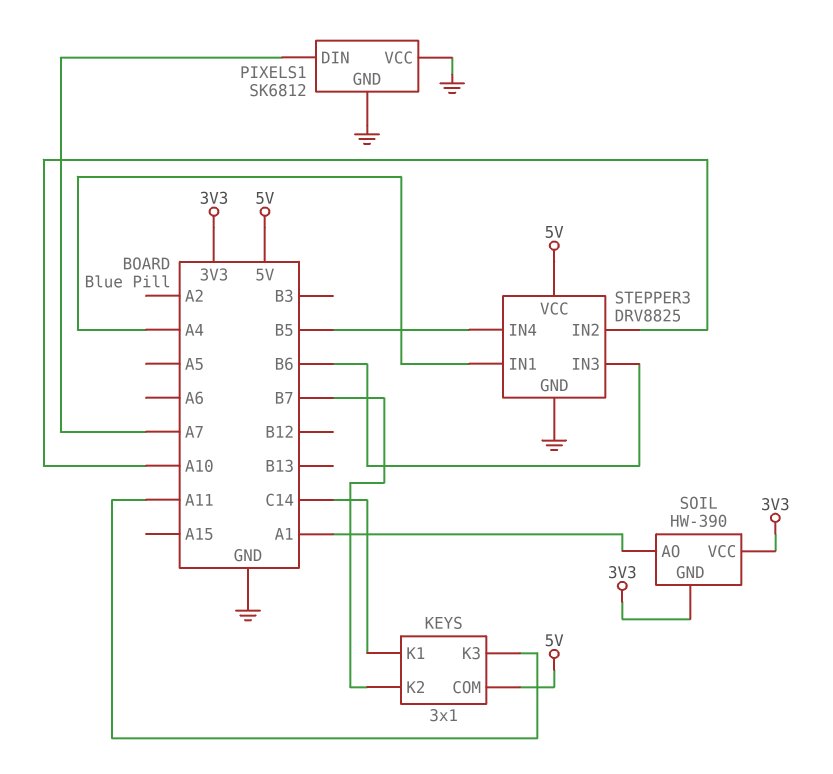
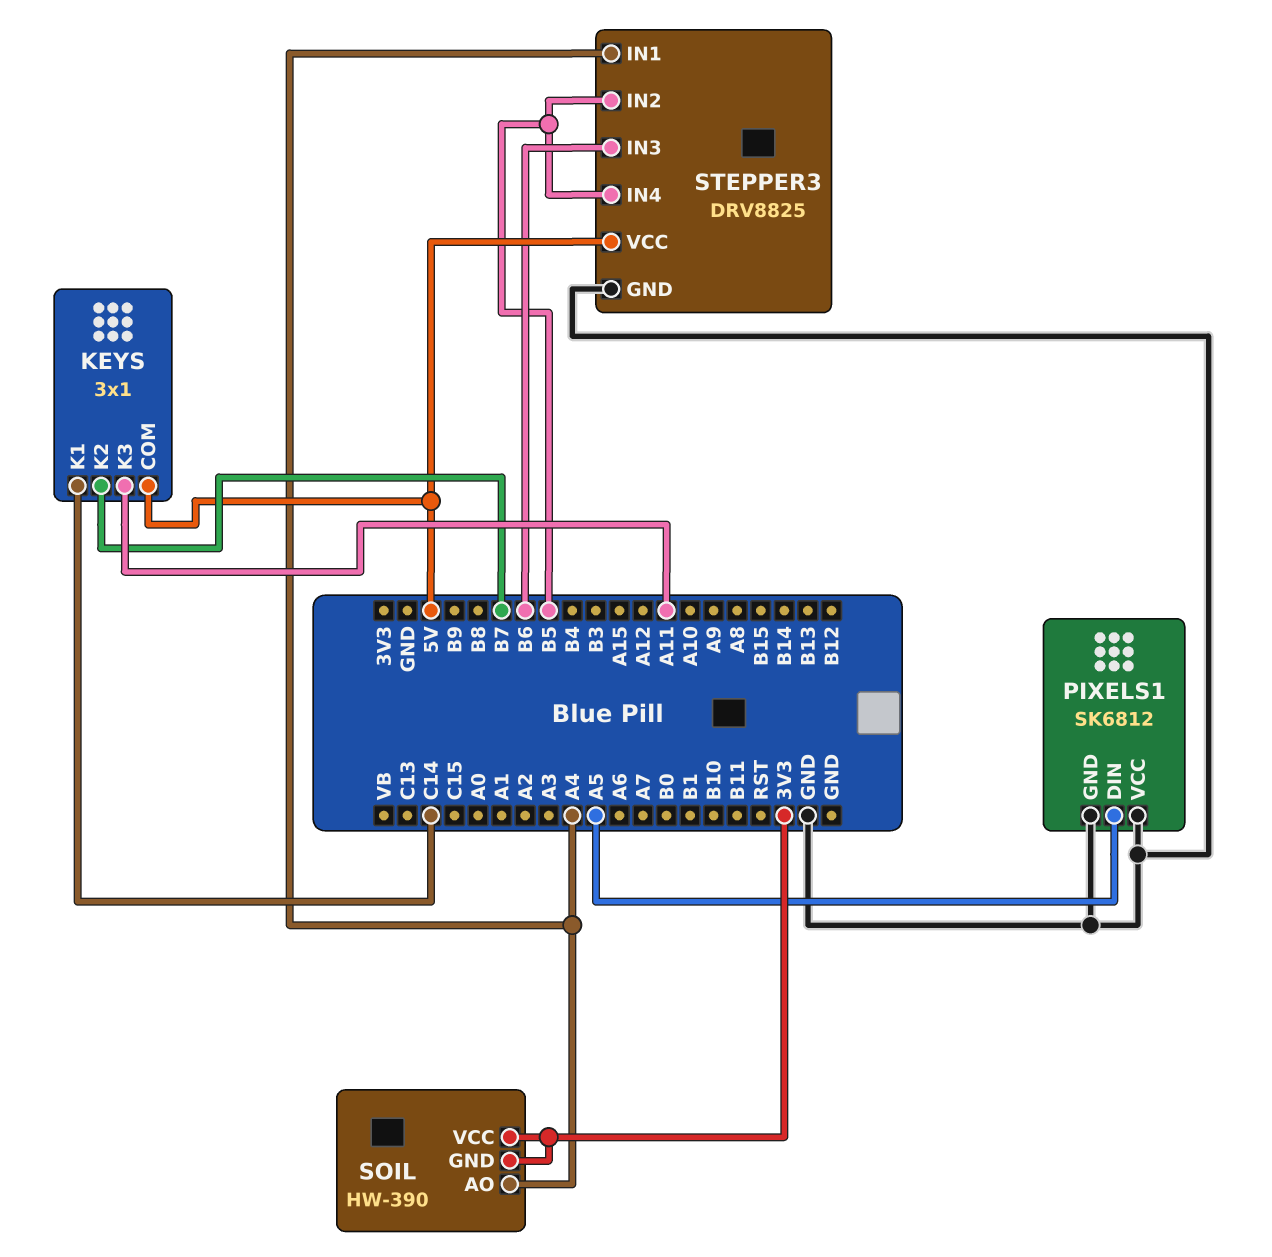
PIXELS1 pin DIN: A7 -> A5
SOIL pin AO: A1 -> A4
STEPPER3 pin IN2: A10 -> B5

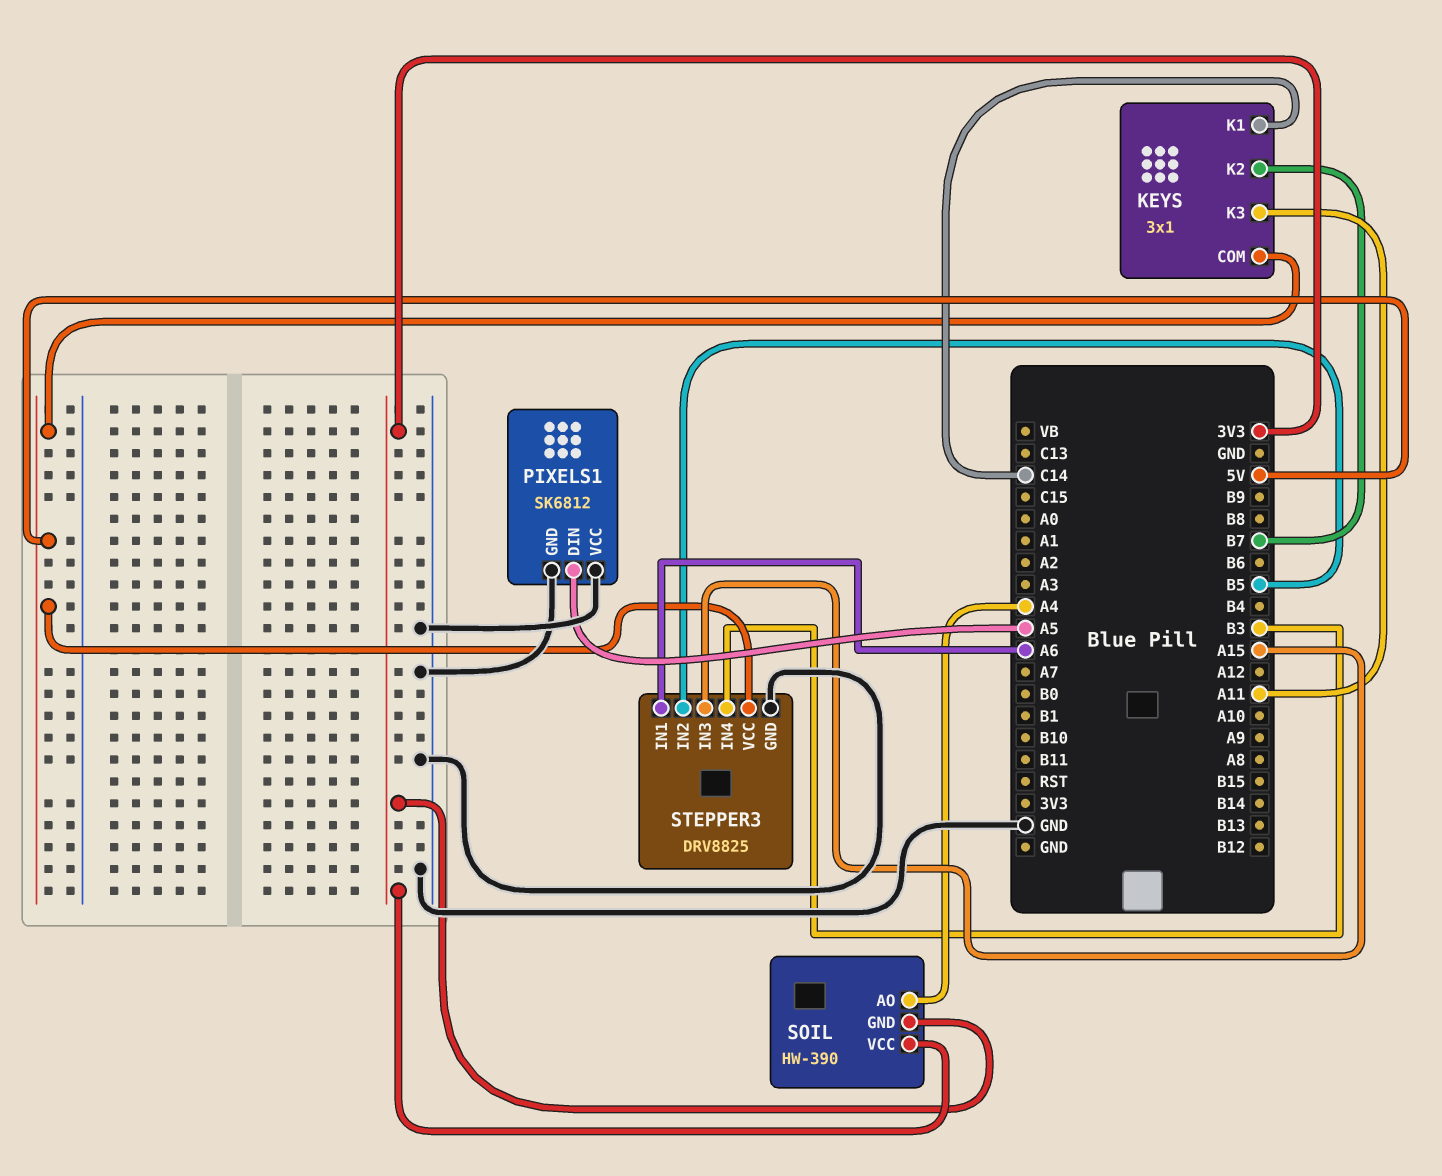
STEPPER3 pin IN1: A4 -> A6
STEPPER3 pin IN3: B6 -> A15
STEPPER3 pin IN4: B5 -> B3

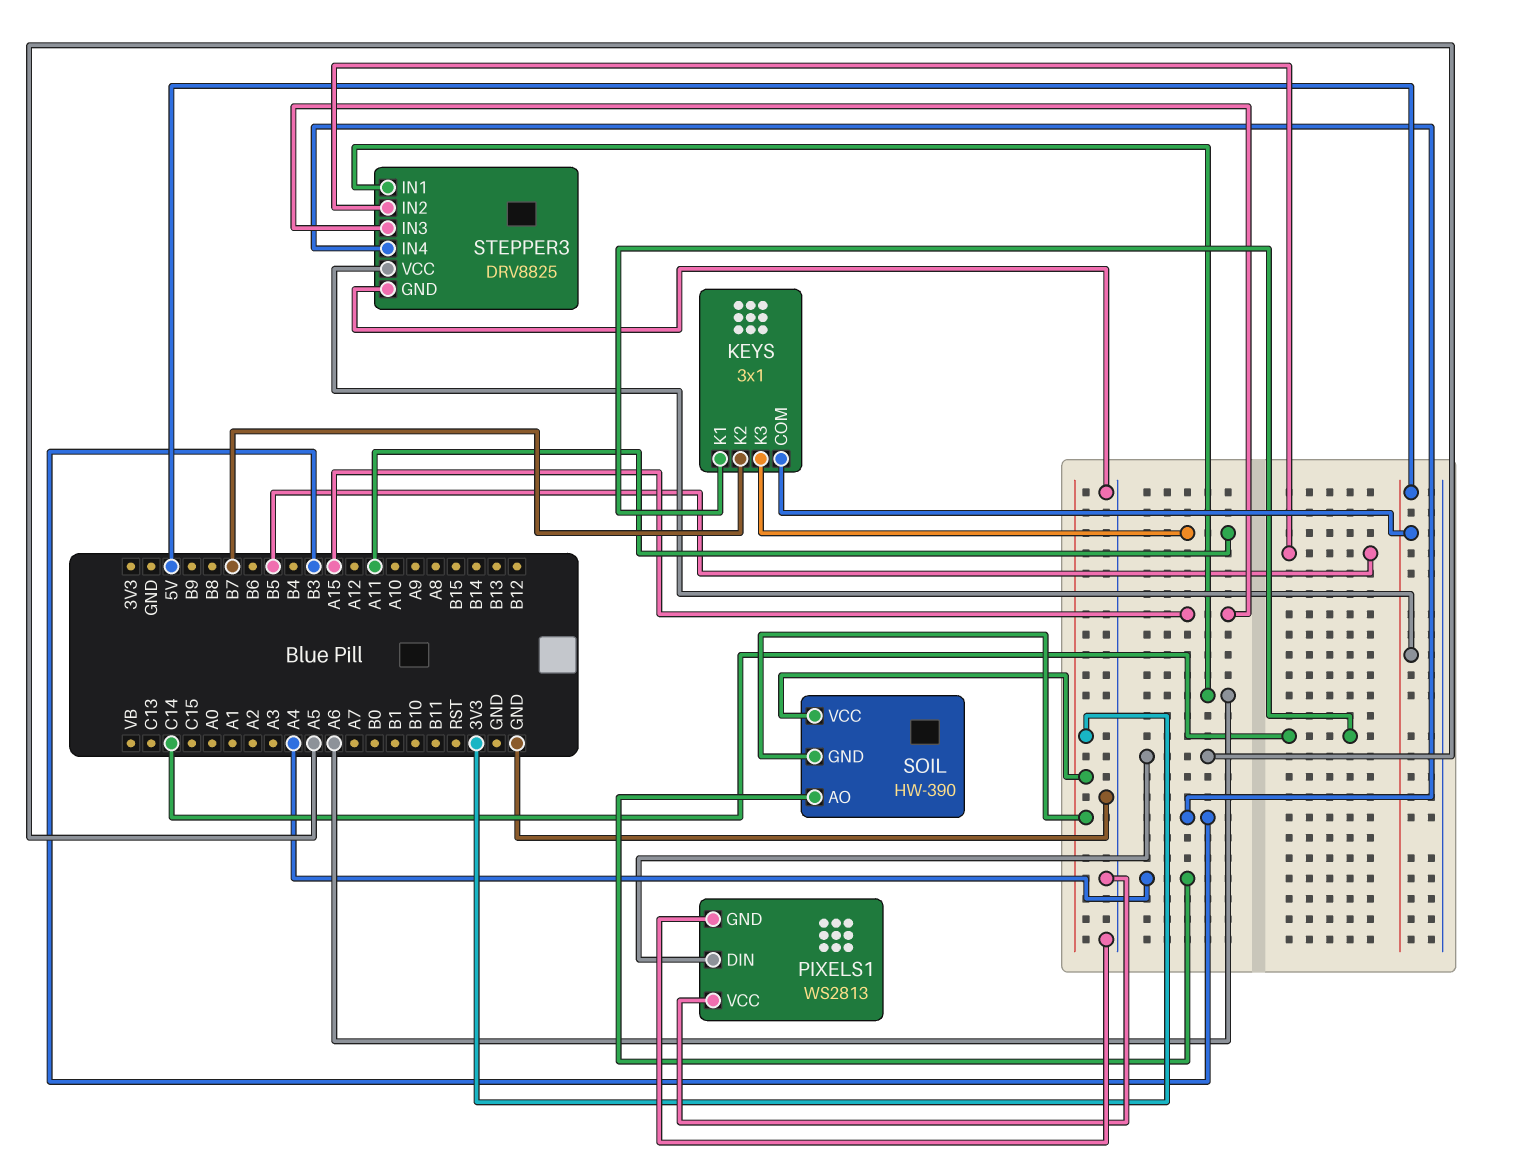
PIXELS1: SK6812 -> WS2813

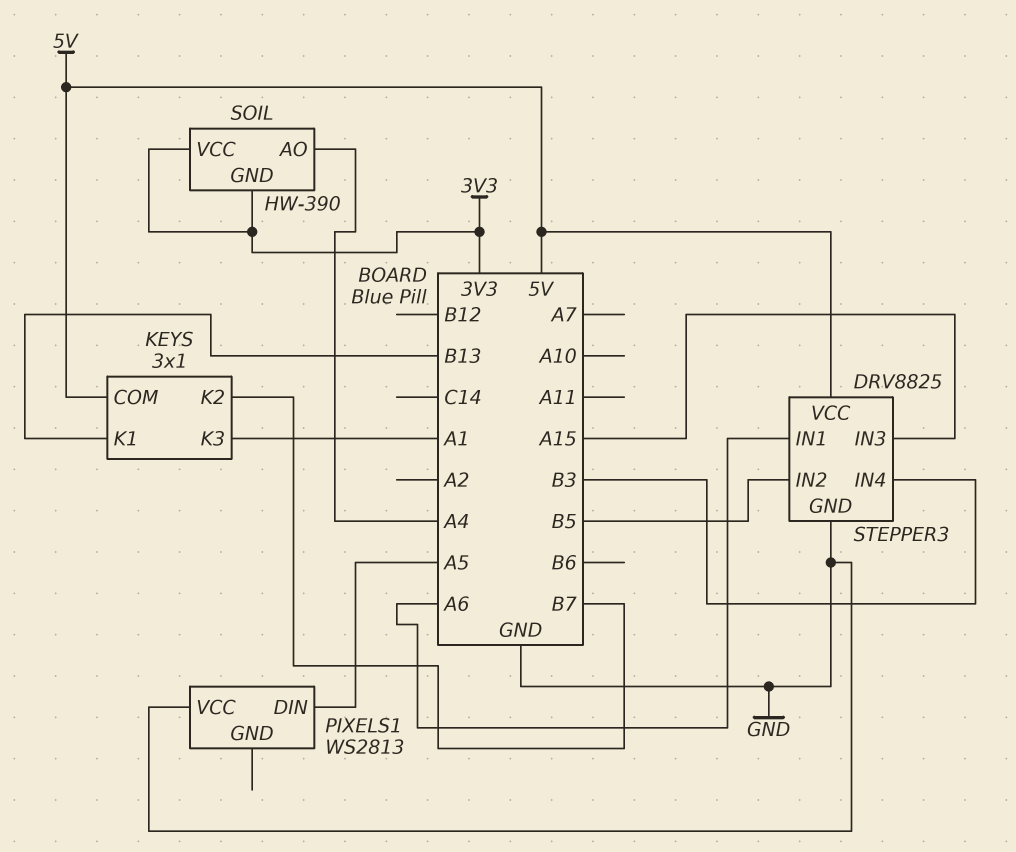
KEYS pin K1: C14 -> B13
KEYS pin K3: A11 -> A1
PIXELS1 pin GND: GND -> none

